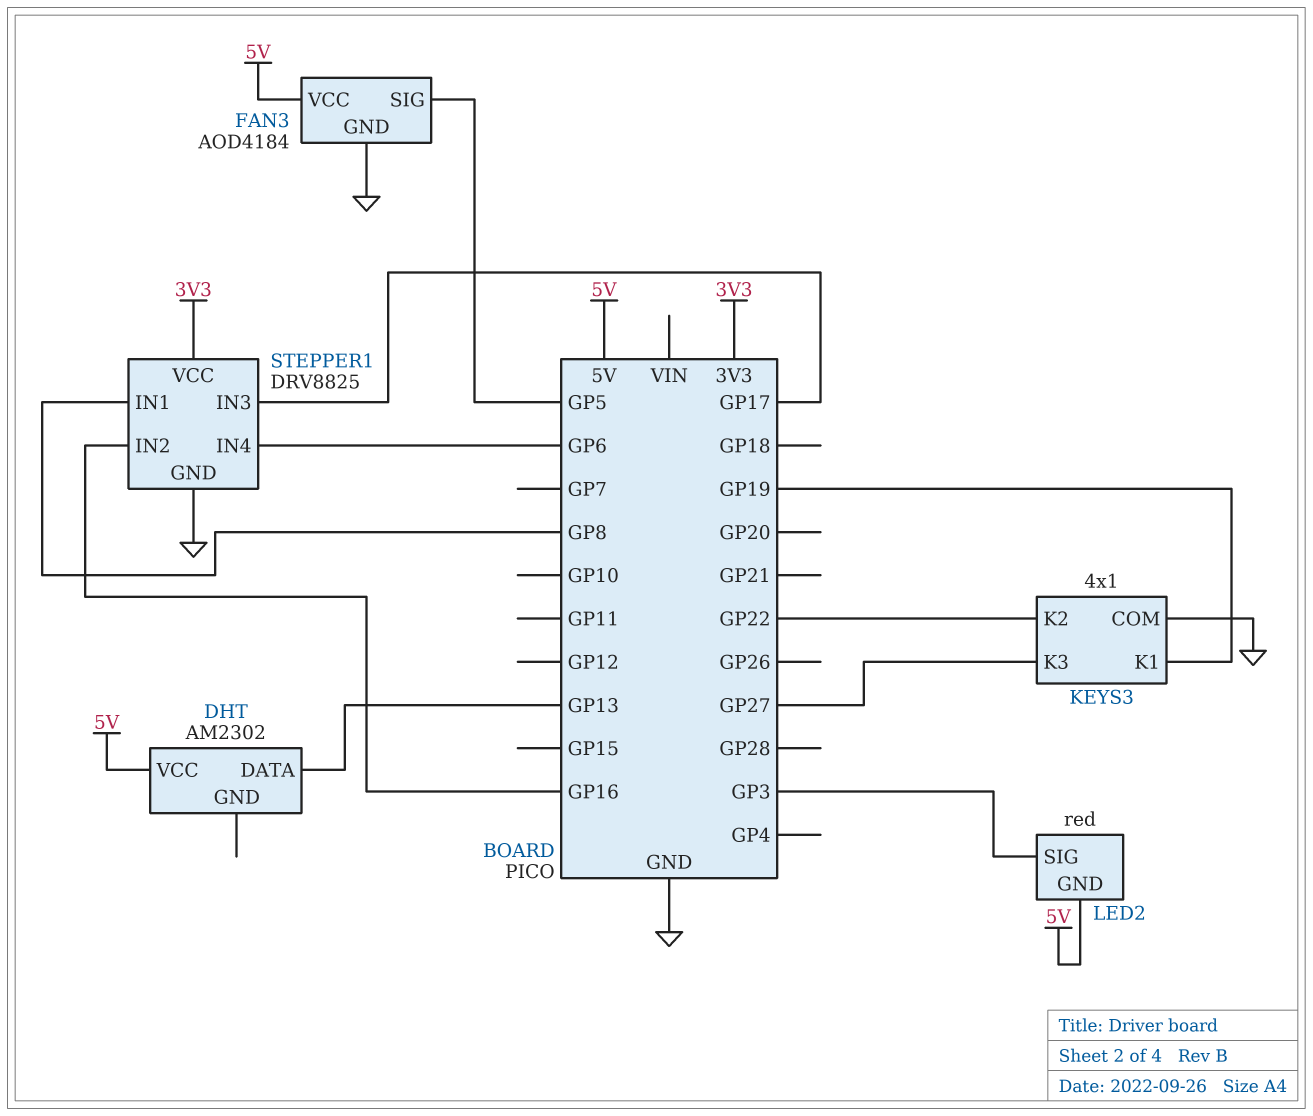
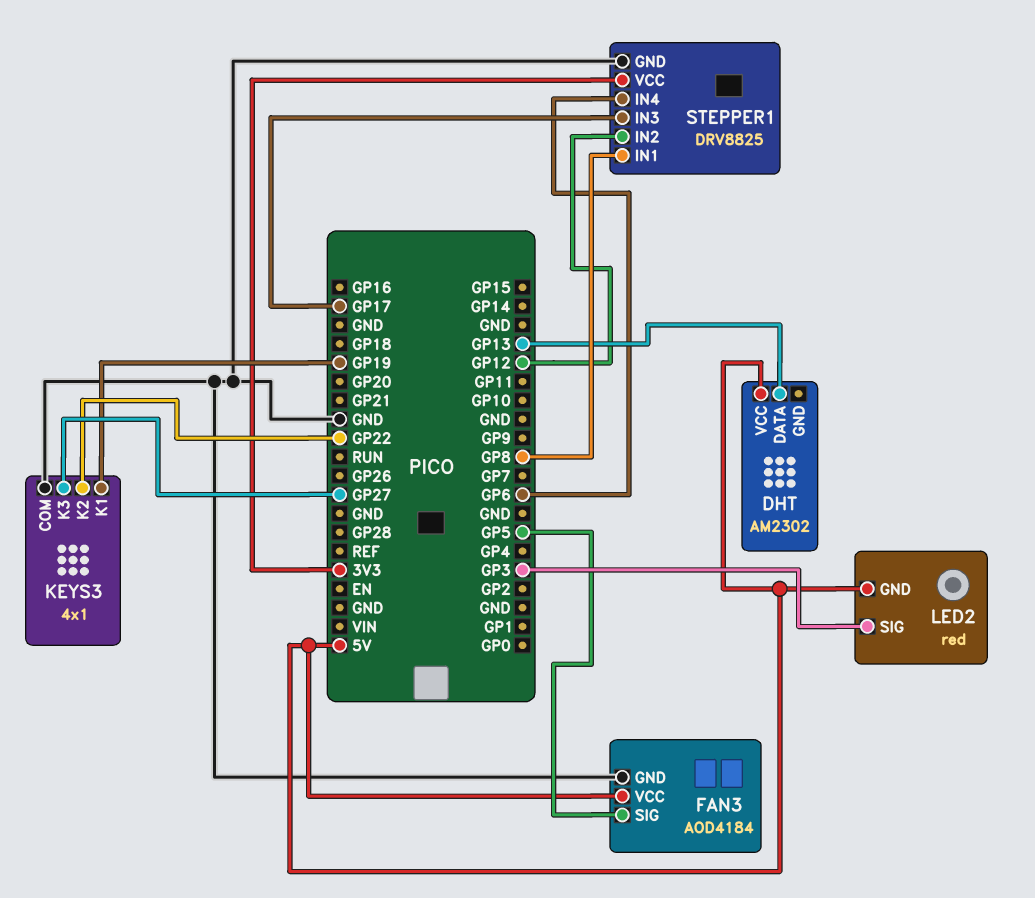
STEPPER1 pin IN2: GP16 -> GP12

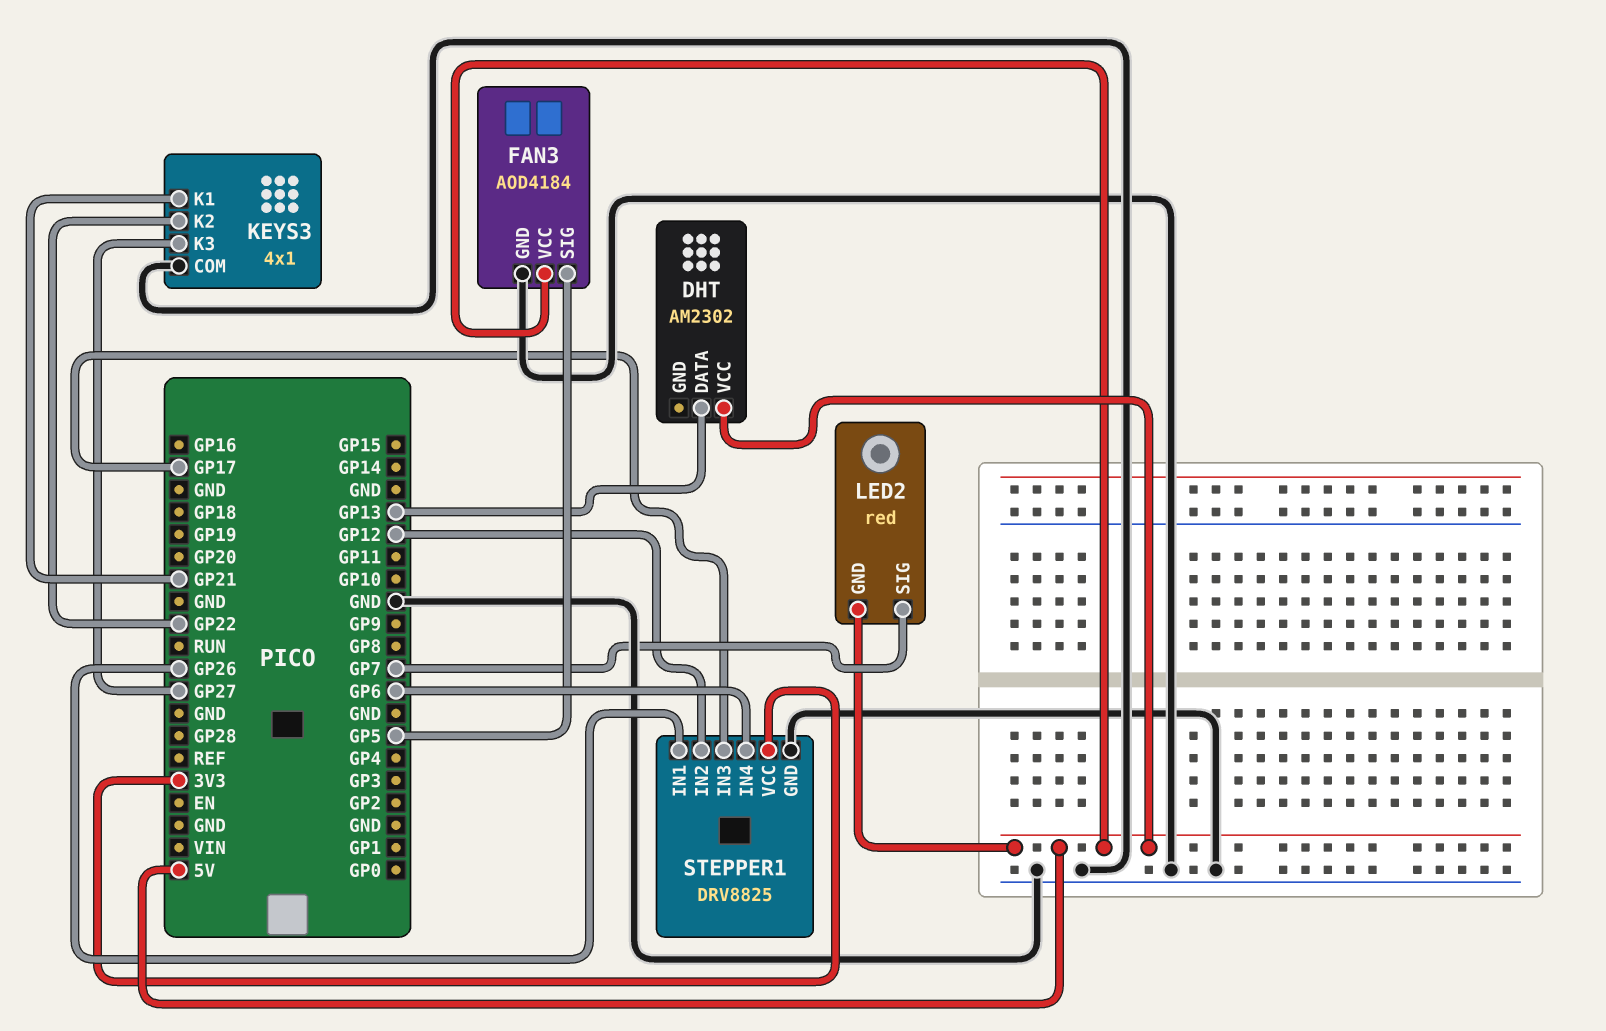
KEYS3 pin K1: GP19 -> GP21
LED2 pin SIG: GP3 -> GP7
STEPPER1 pin IN1: GP8 -> GP26

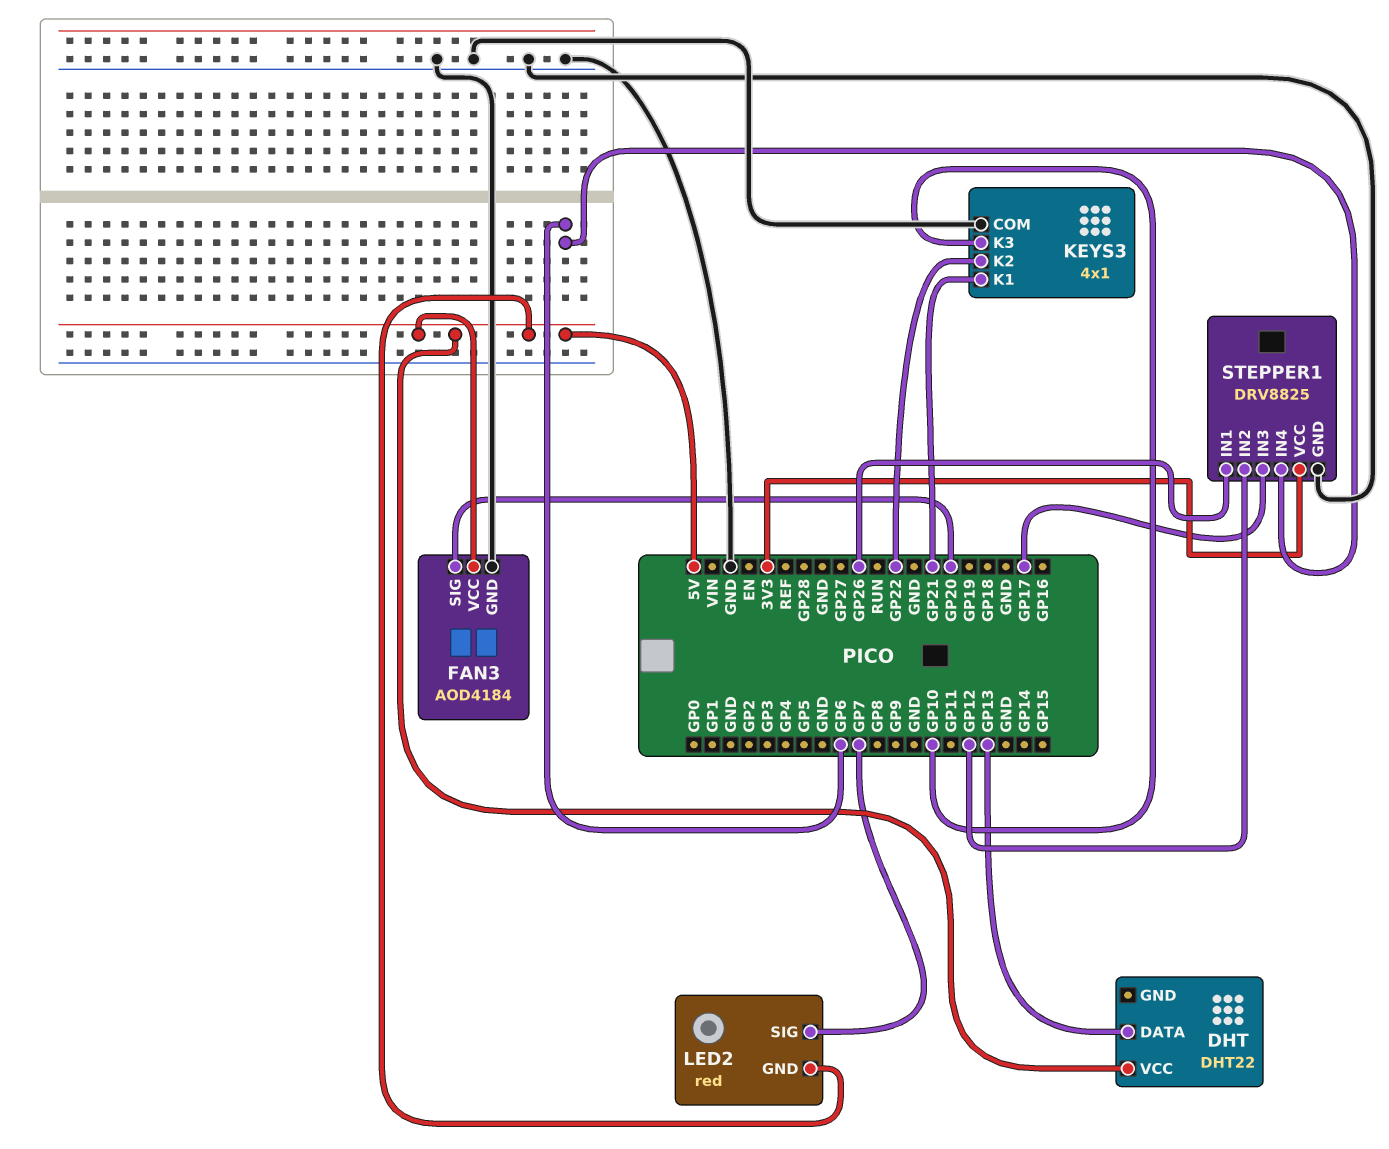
DHT: AM2302 -> DHT22
FAN3 pin SIG: GP5 -> GP20
KEYS3 pin K3: GP27 -> GP10

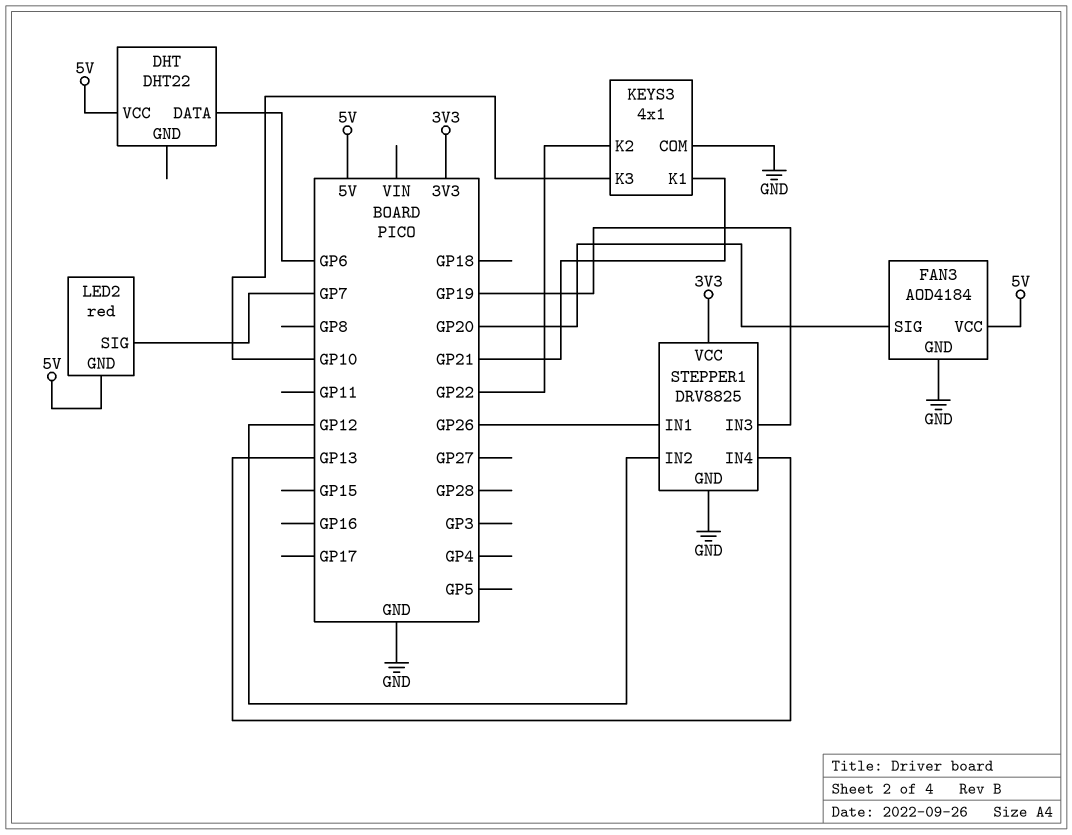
DHT pin DATA: GP13 -> GP6
STEPPER1 pin IN3: GP17 -> GP19
STEPPER1 pin IN4: GP6 -> GP13

